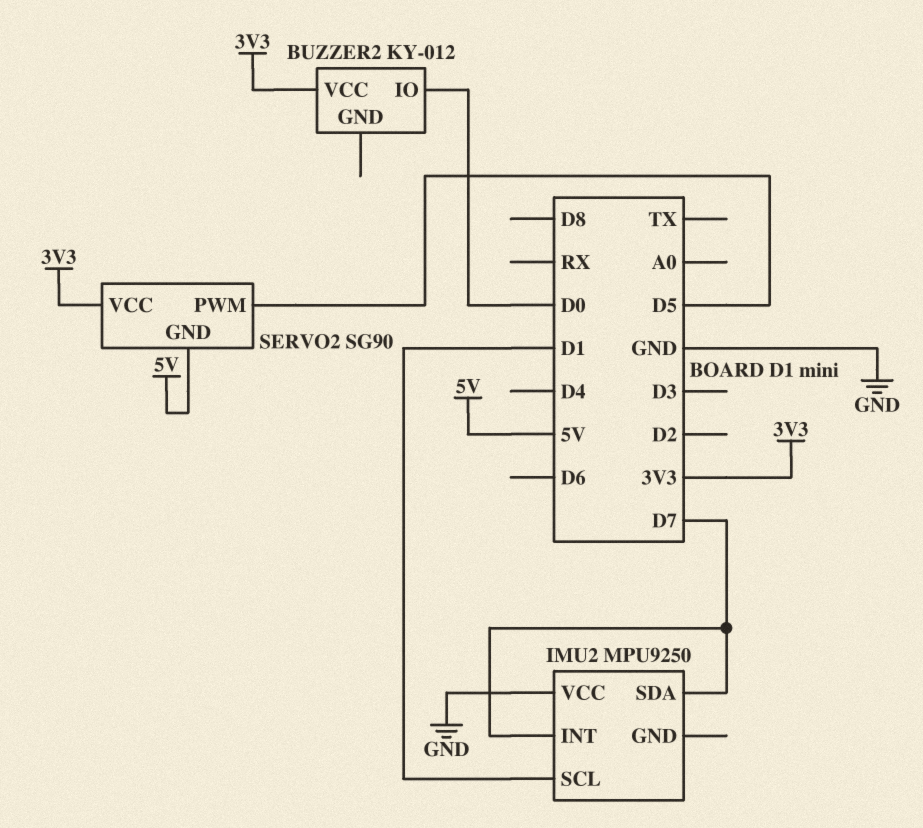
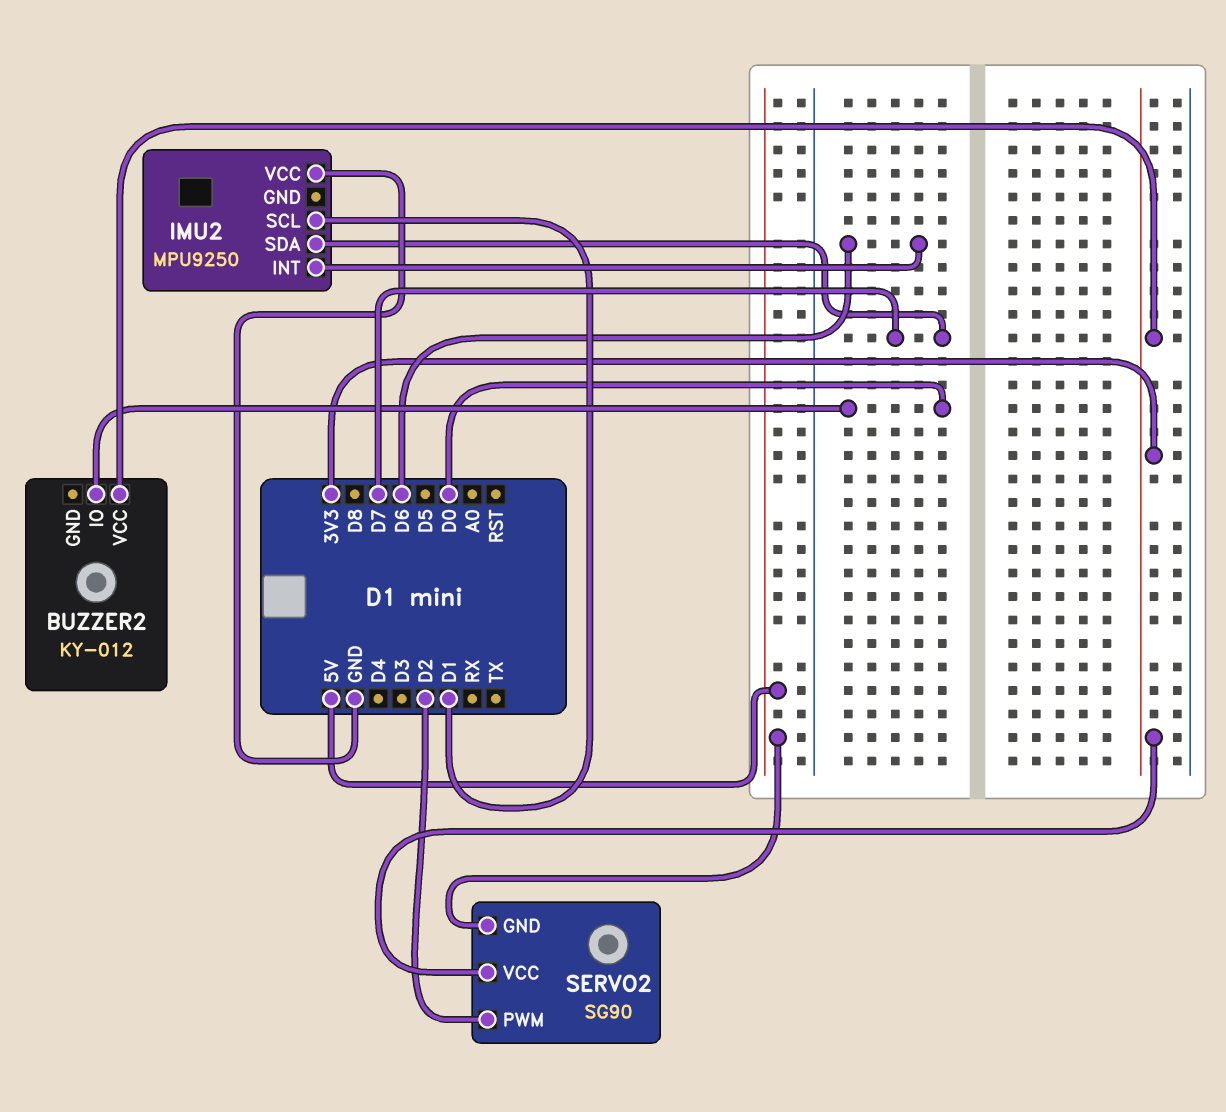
IMU2 pin INT: D7 -> D6
SERVO2 pin PWM: D5 -> D2

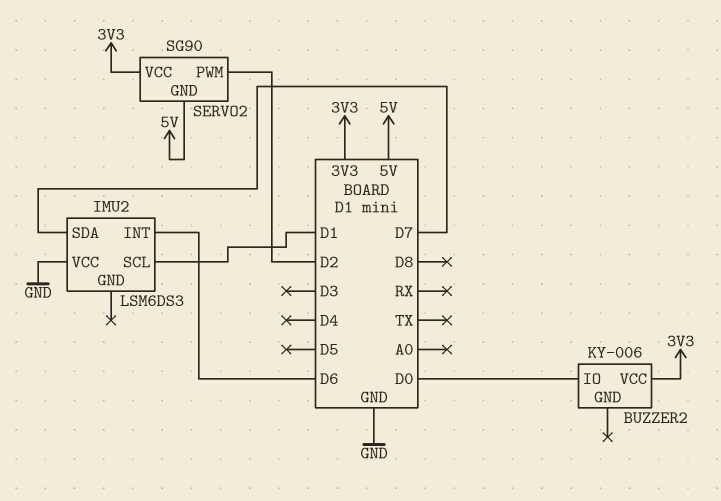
BUZZER2: KY-012 -> KY-006
IMU2: MPU9250 -> LSM6DS3

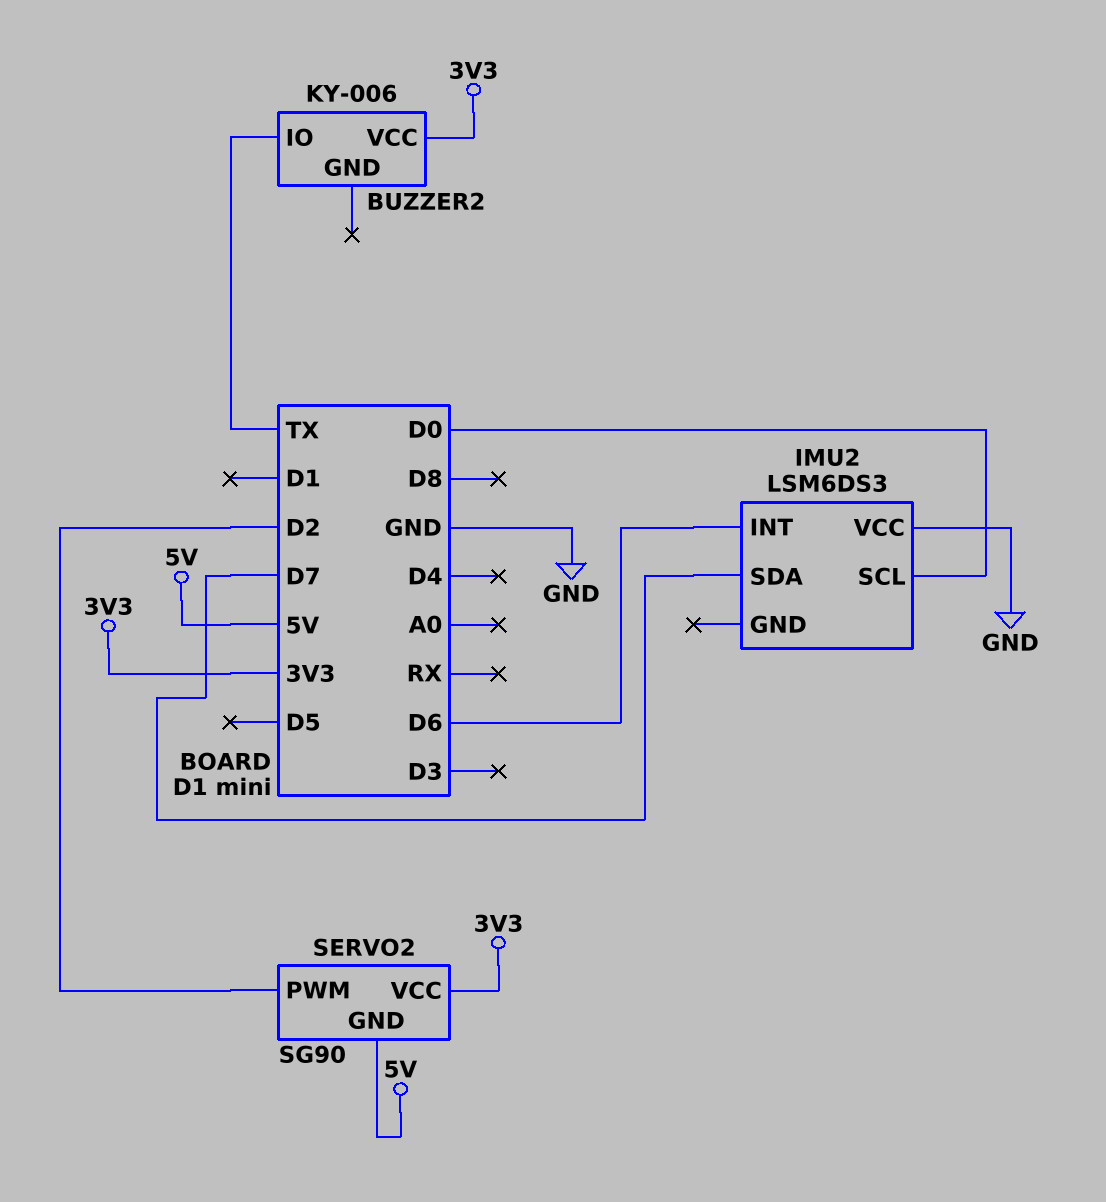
BUZZER2 pin IO: D0 -> TX
IMU2 pin SCL: D1 -> D0

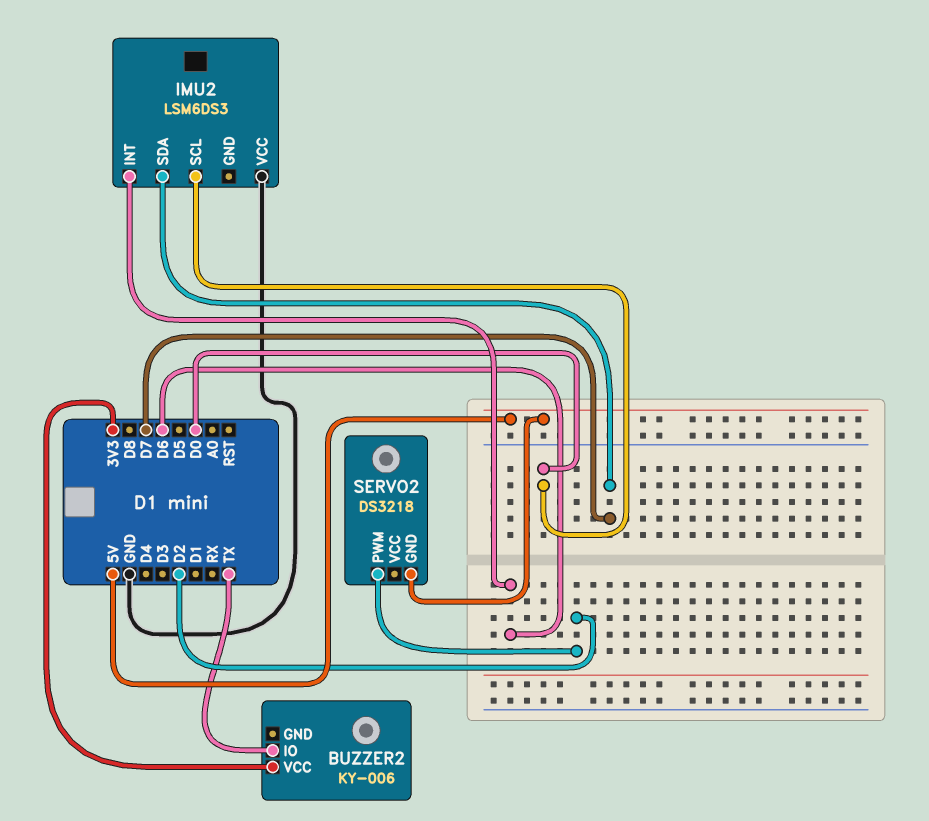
SERVO2: SG90 -> DS3218
SERVO2 pin VCC: 3V3 -> none

